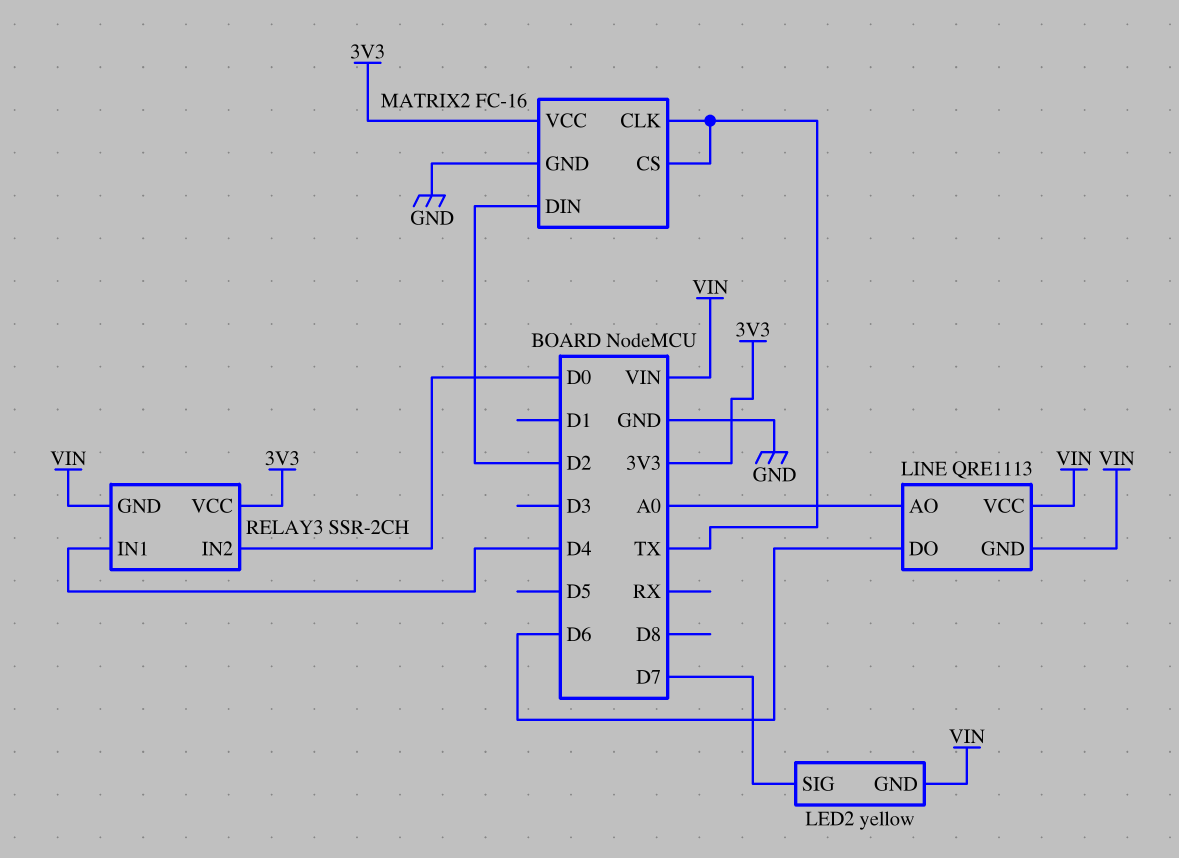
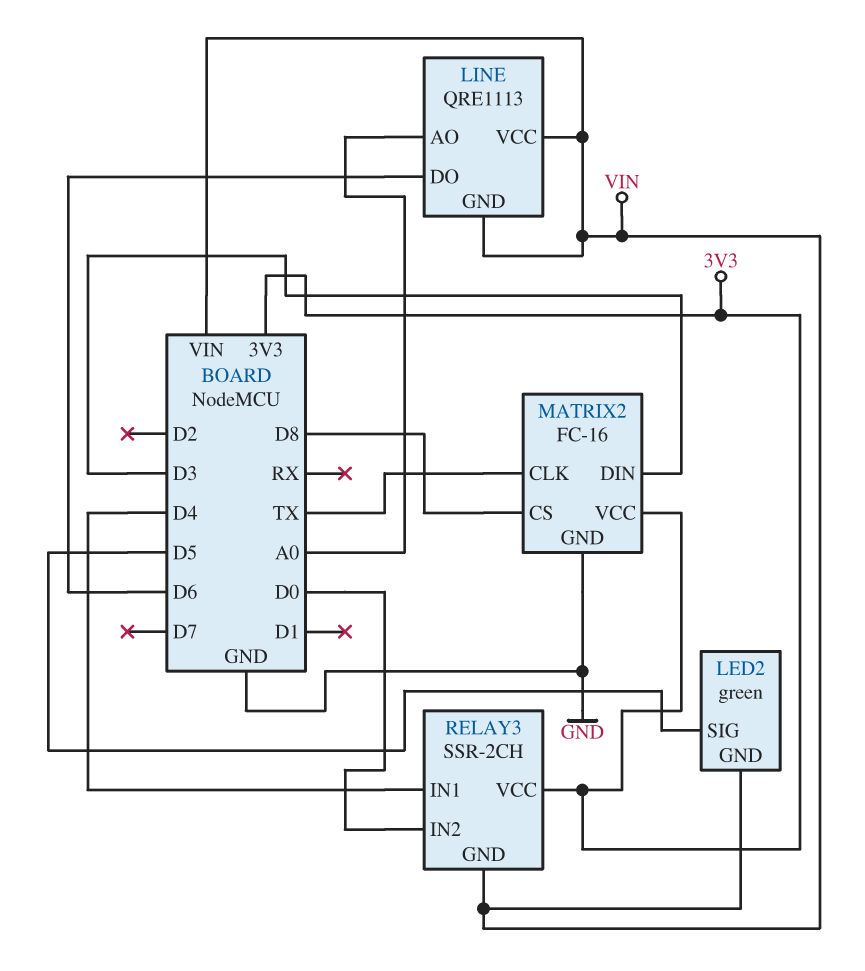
LED2: yellow -> green
LED2 pin SIG: D7 -> D5
MATRIX2 pin CS: TX -> D8
MATRIX2 pin DIN: D2 -> D3

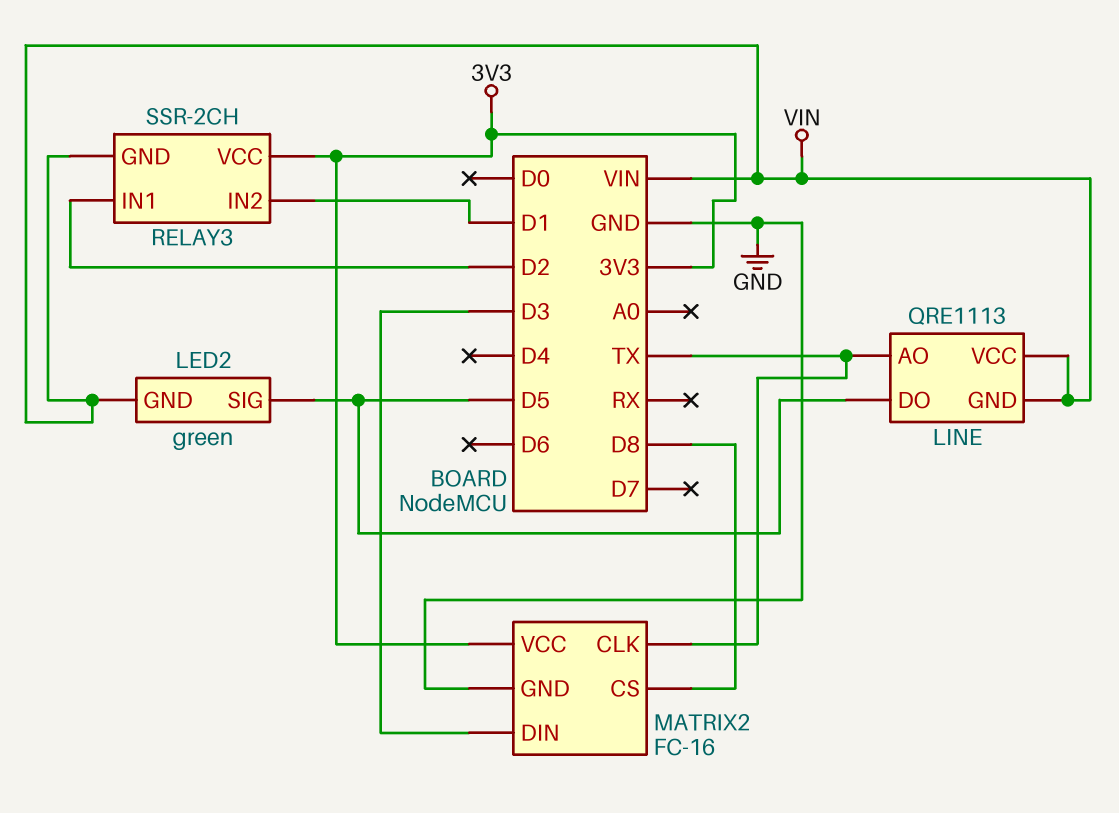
LINE pin AO: A0 -> TX
LINE pin DO: D6 -> D5
RELAY3 pin IN1: D4 -> D2
RELAY3 pin IN2: D0 -> D1

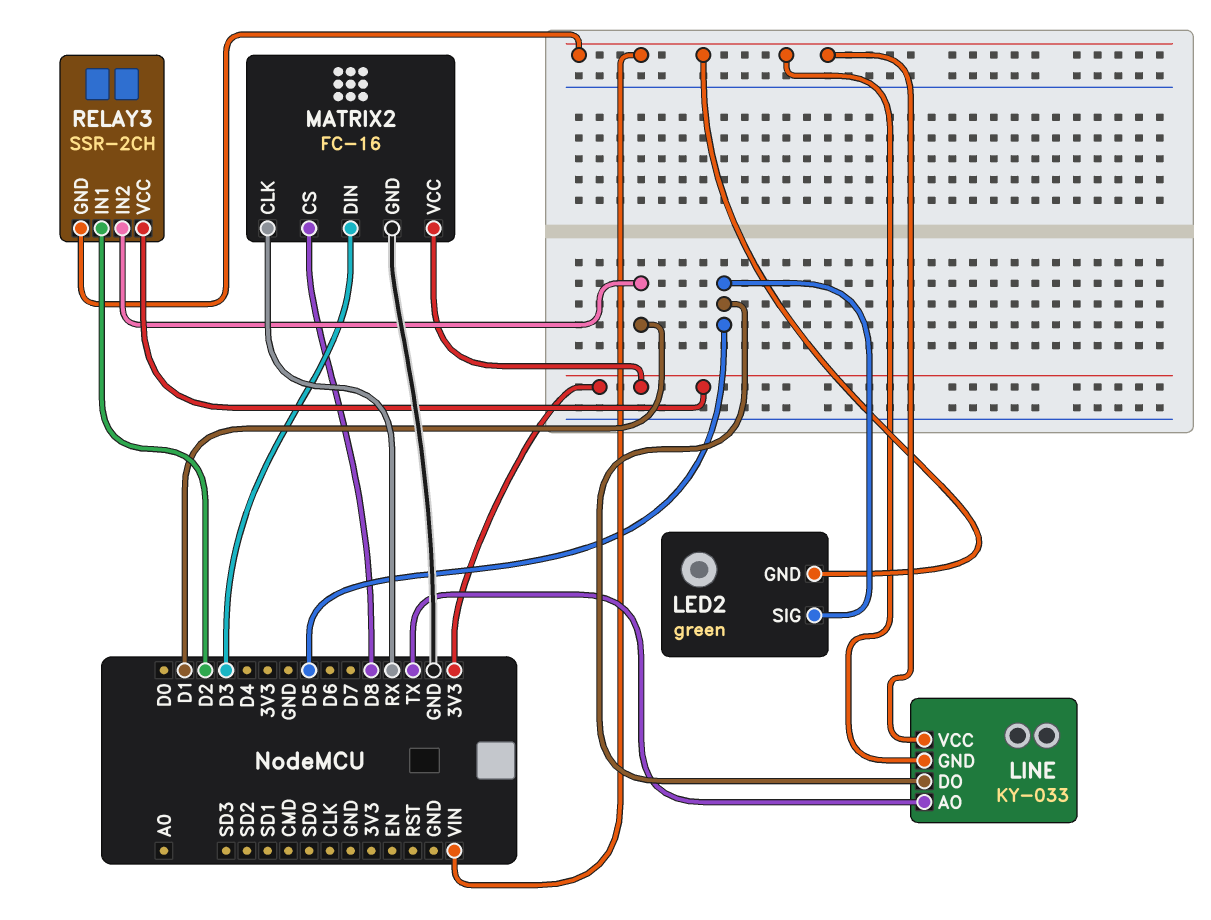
LINE: QRE1113 -> KY-033
MATRIX2 pin CLK: TX -> RX

